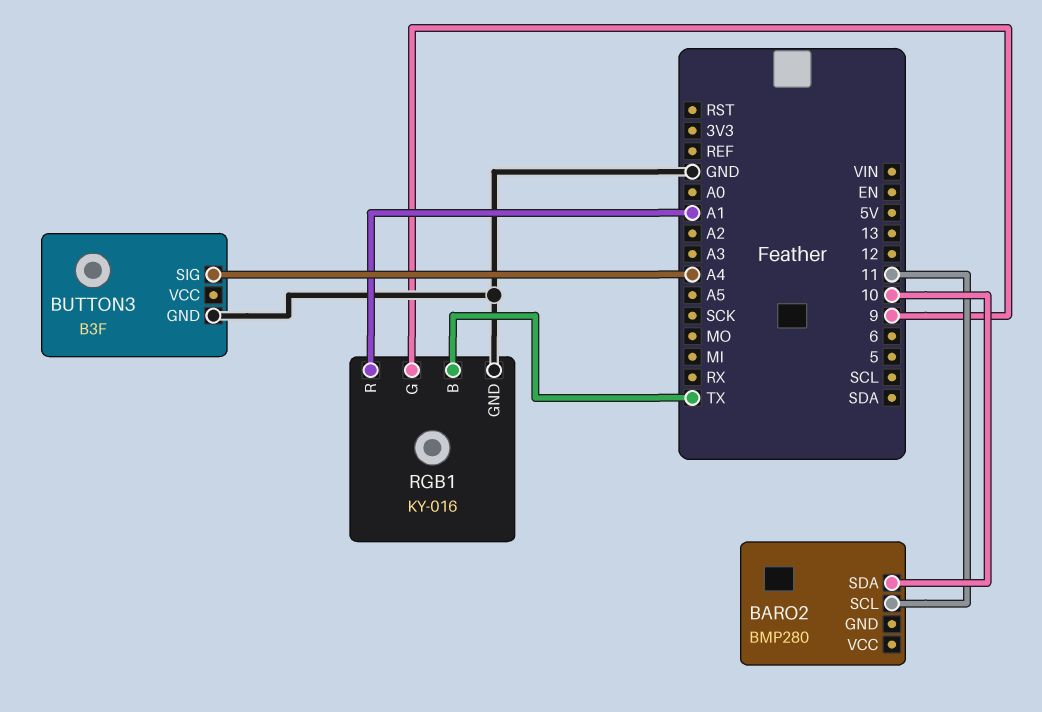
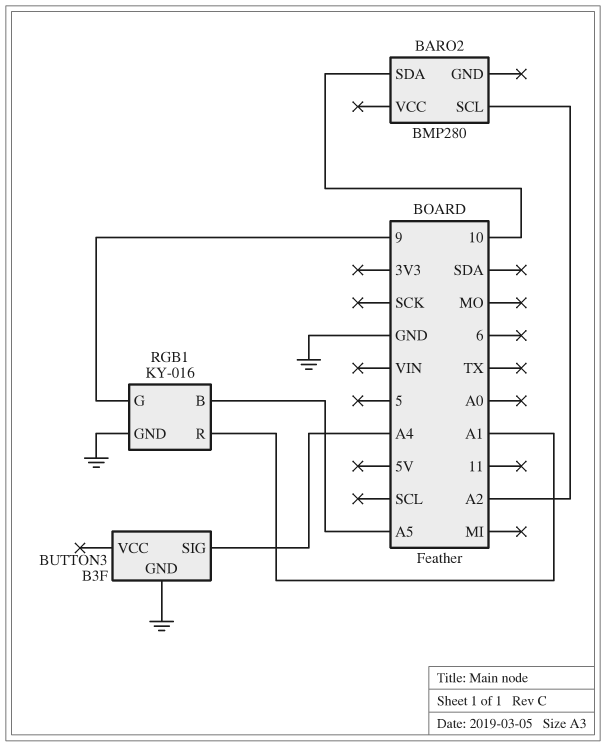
BARO2 pin SCL: 11 -> A2
RGB1 pin B: TX -> A5

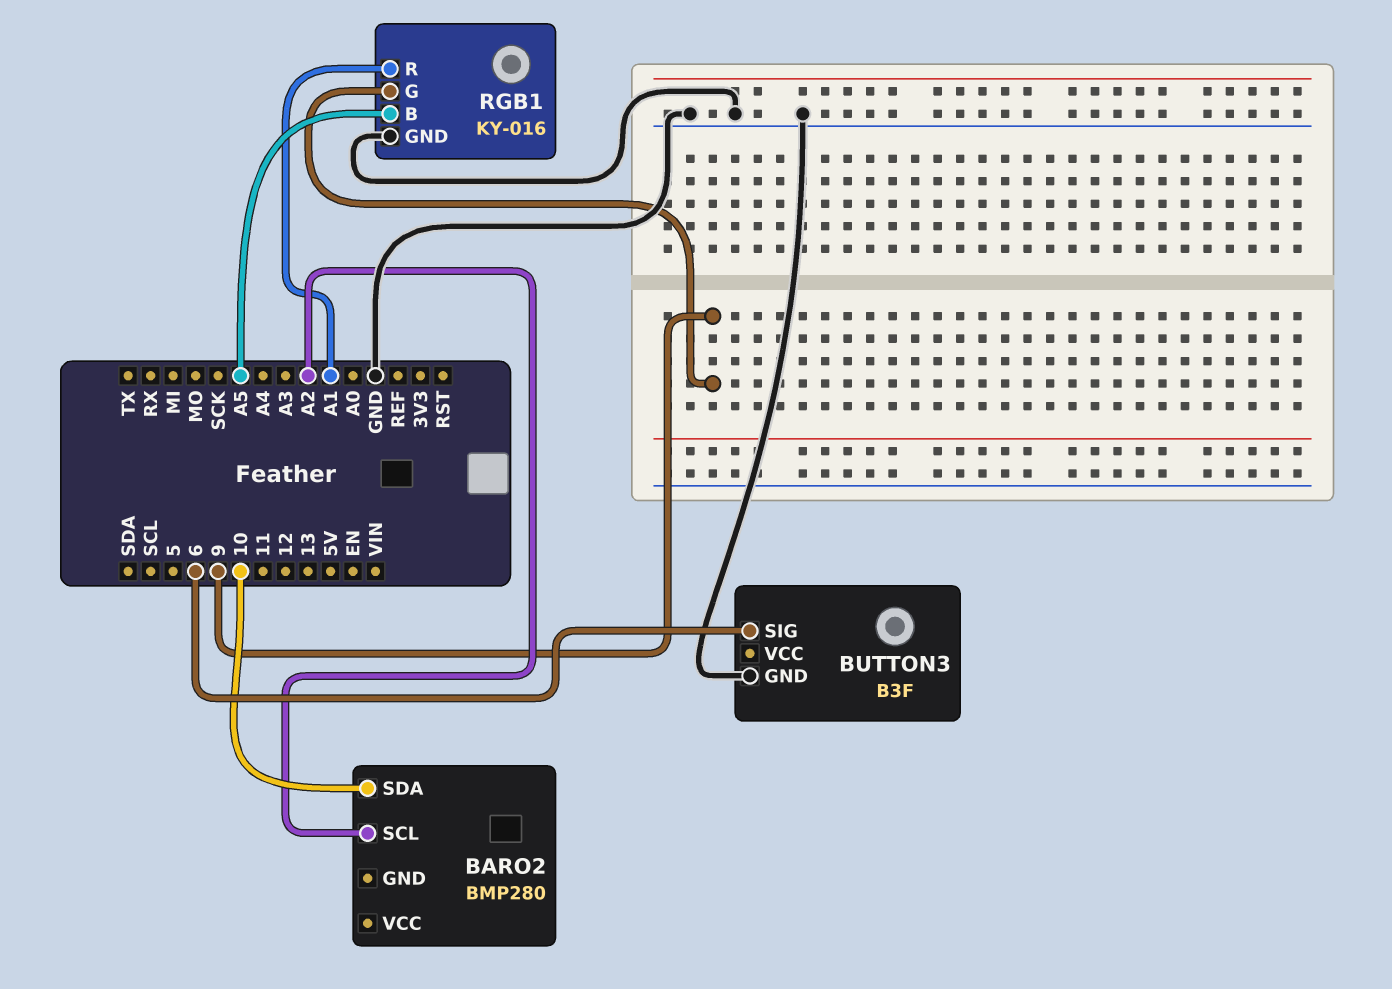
BUTTON3 pin SIG: A4 -> 6

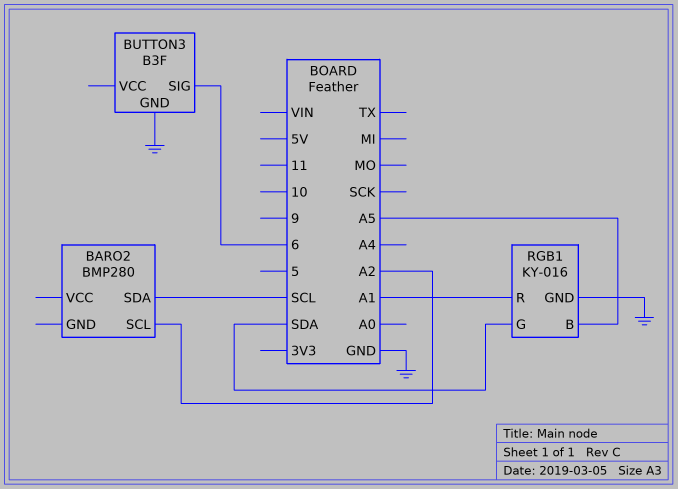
BARO2 pin SDA: 10 -> SCL
RGB1 pin G: 9 -> SDA

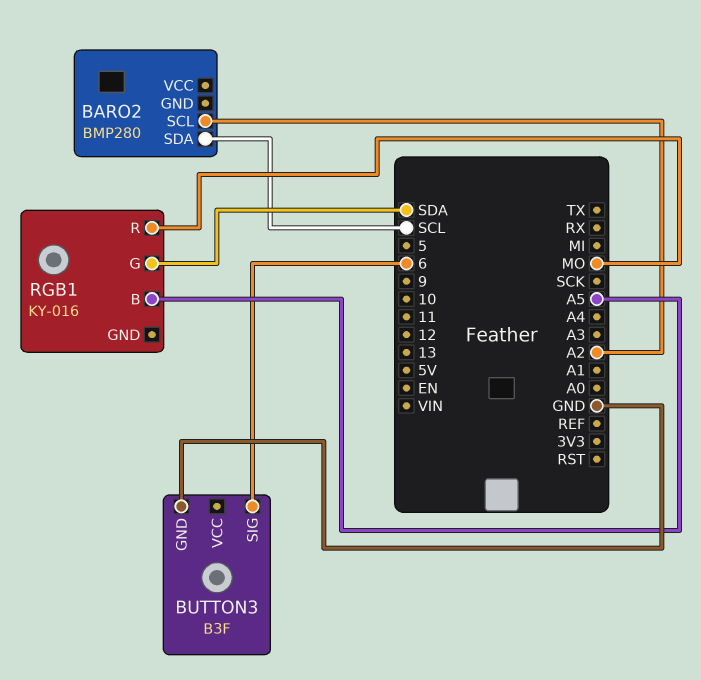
RGB1 pin GND: GND -> none
RGB1 pin R: A1 -> MO

